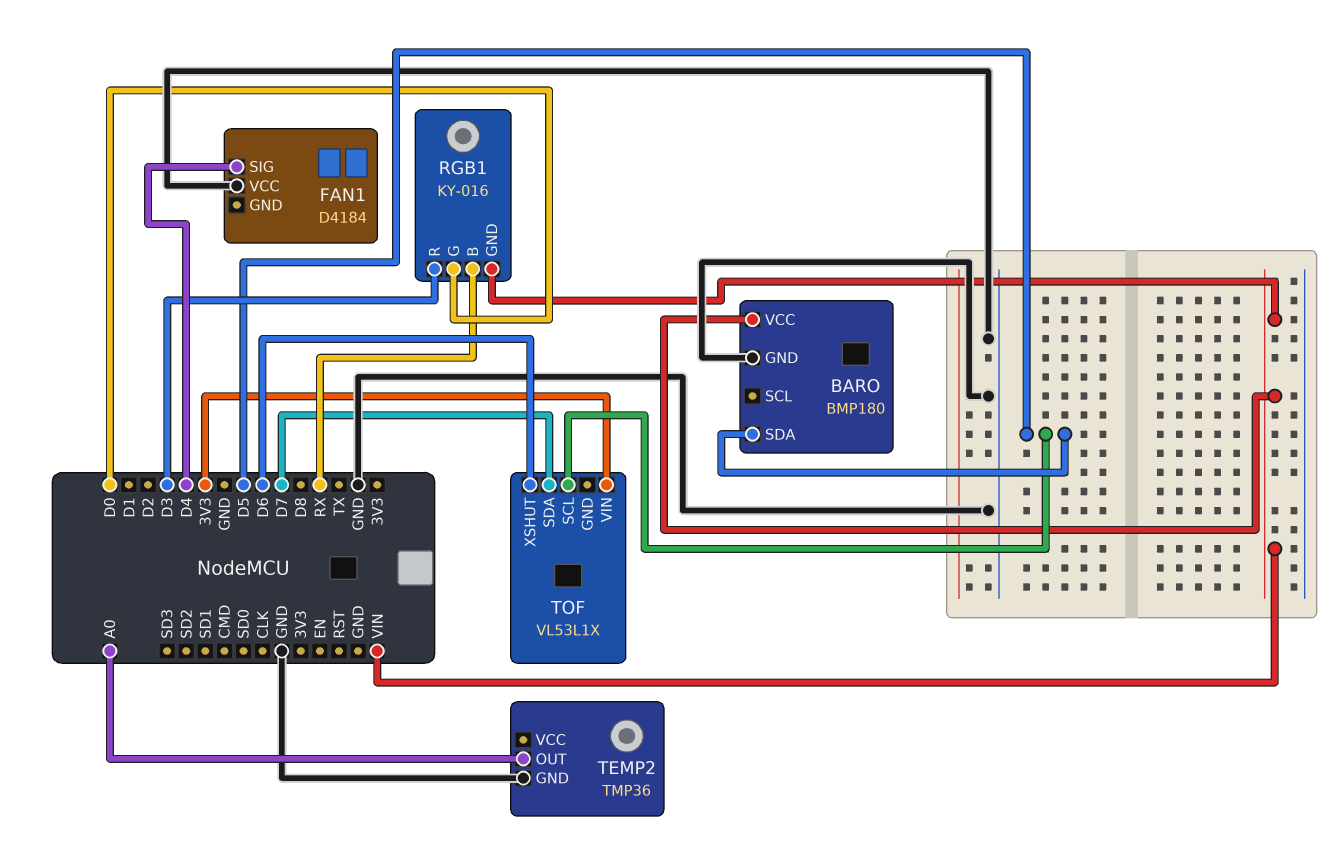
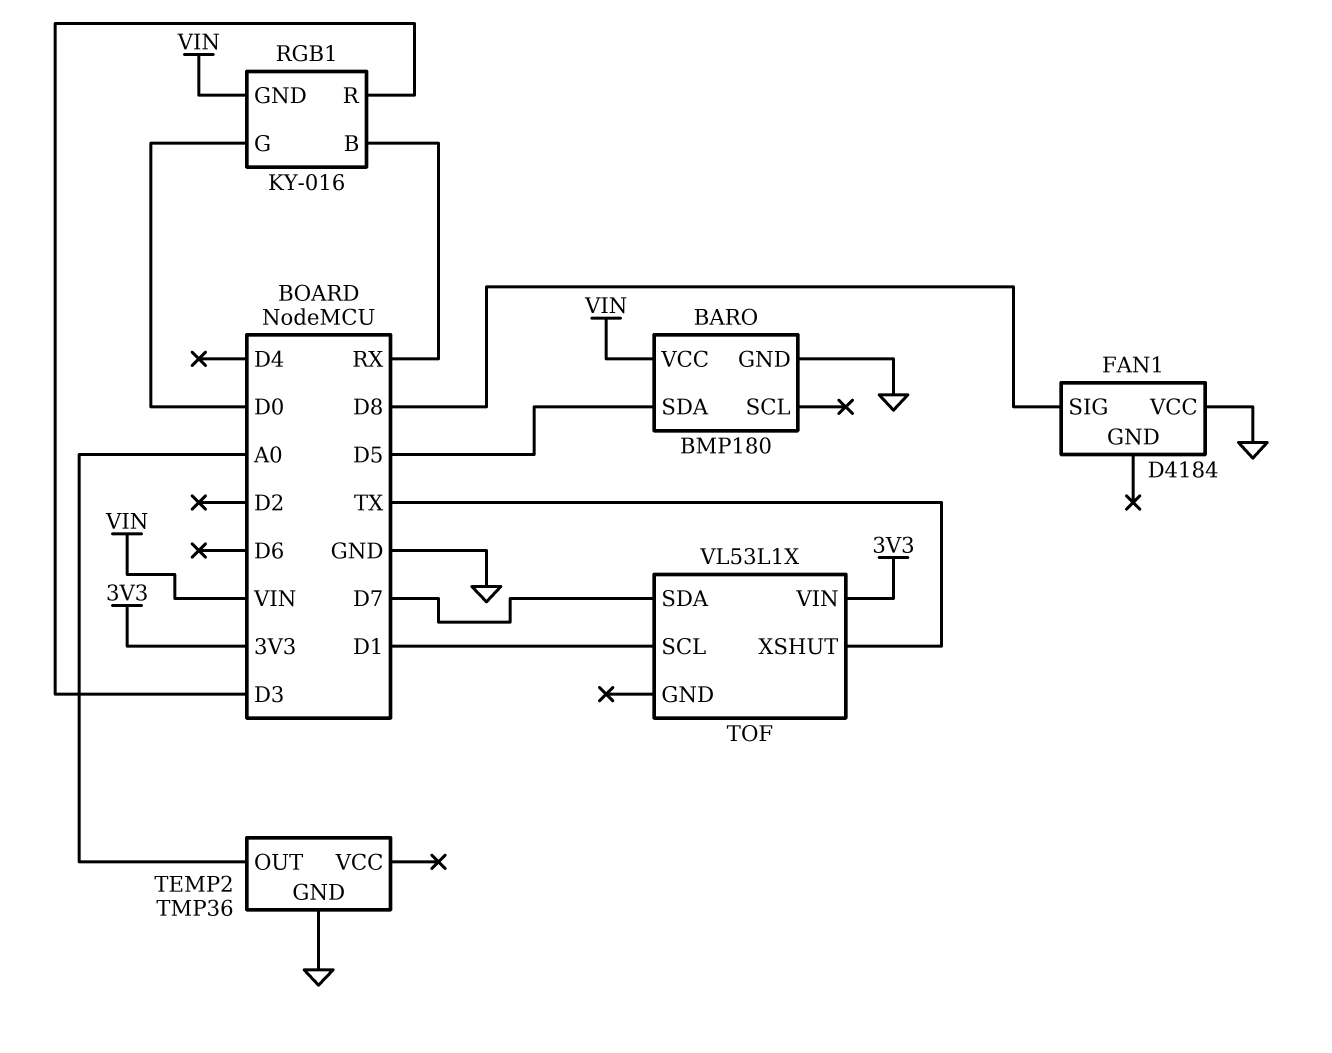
FAN1 pin SIG: D4 -> D8
TOF pin SCL: D5 -> D1
TOF pin XSHUT: D6 -> TX

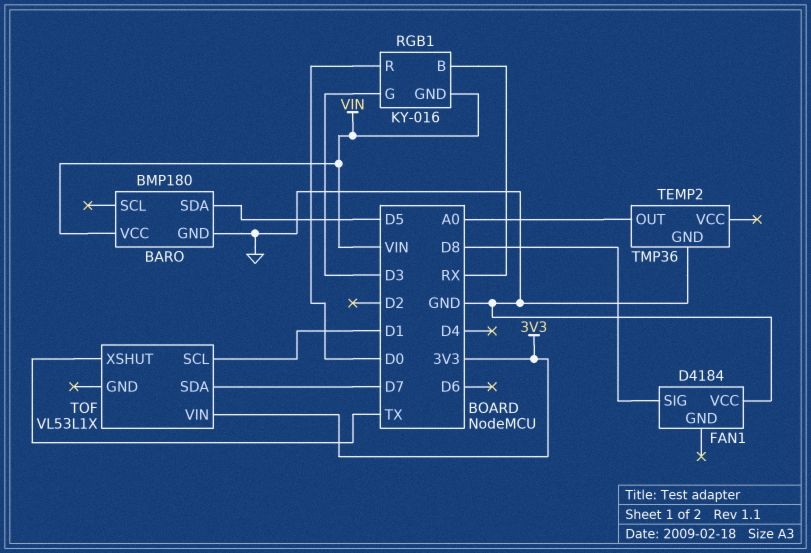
RGB1 pin G: D0 -> D3
RGB1 pin R: D3 -> D0

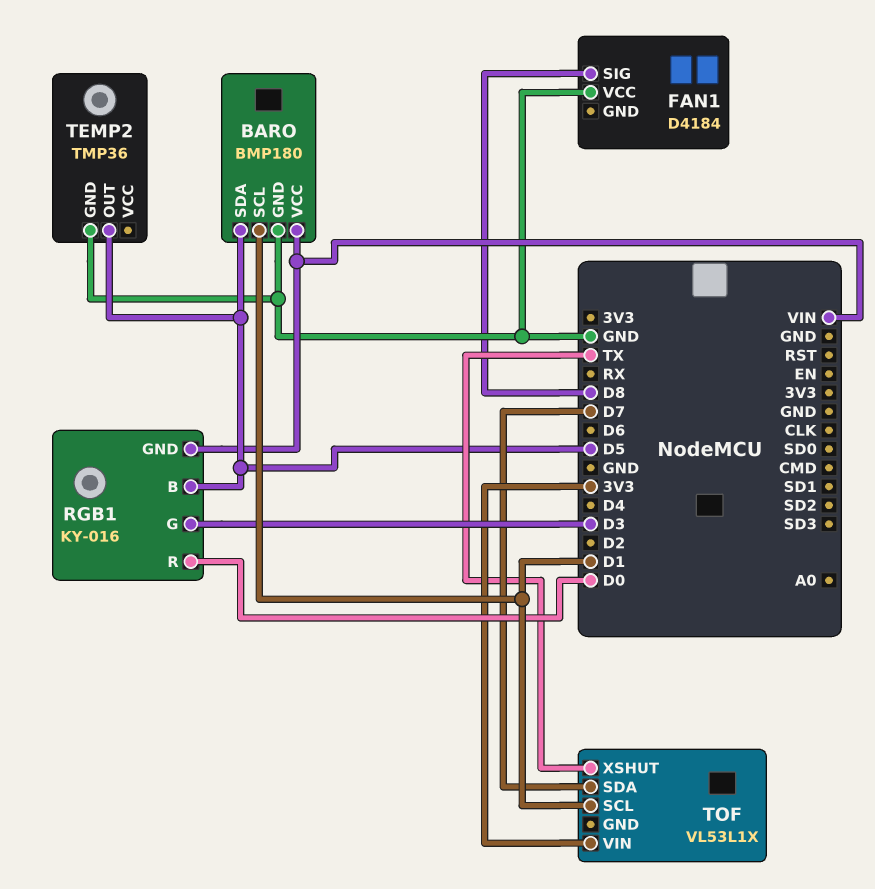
BARO pin SCL: none -> D1
RGB1 pin B: RX -> D5
TEMP2 pin OUT: A0 -> D5

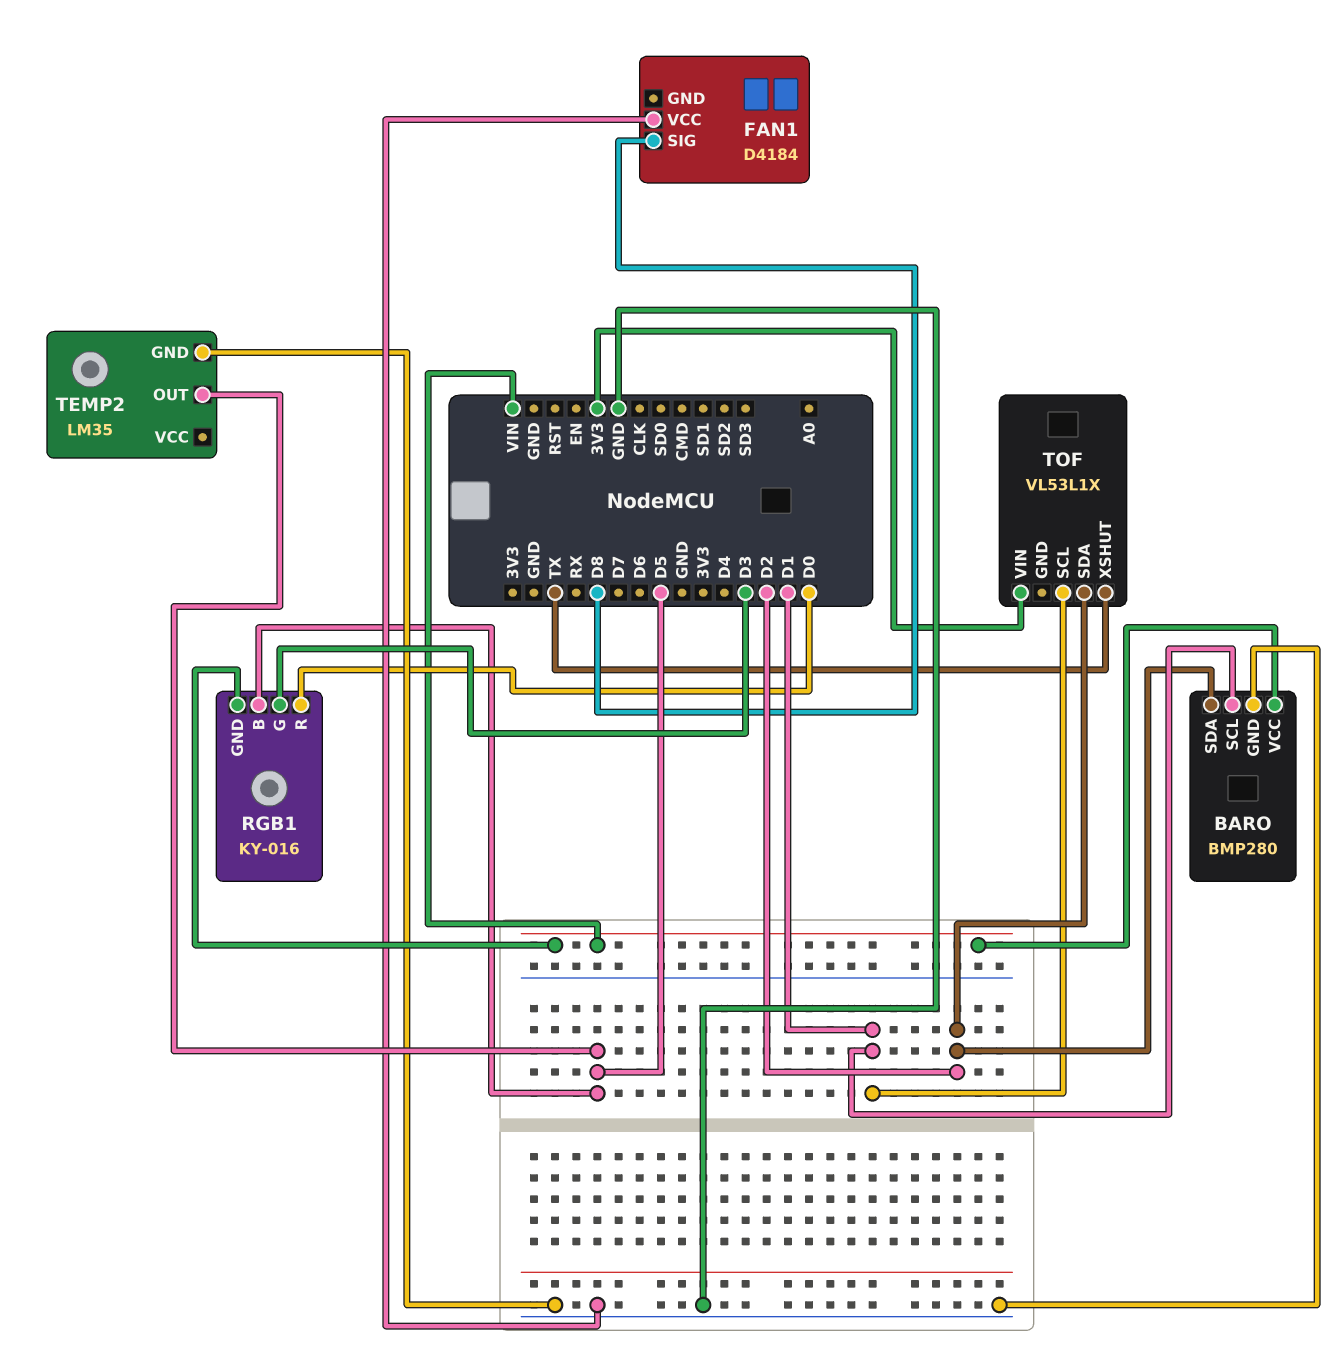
BARO: BMP180 -> BMP280
BARO pin SDA: D5 -> D2
TEMP2: TMP36 -> LM35
TOF pin SDA: D7 -> D2

